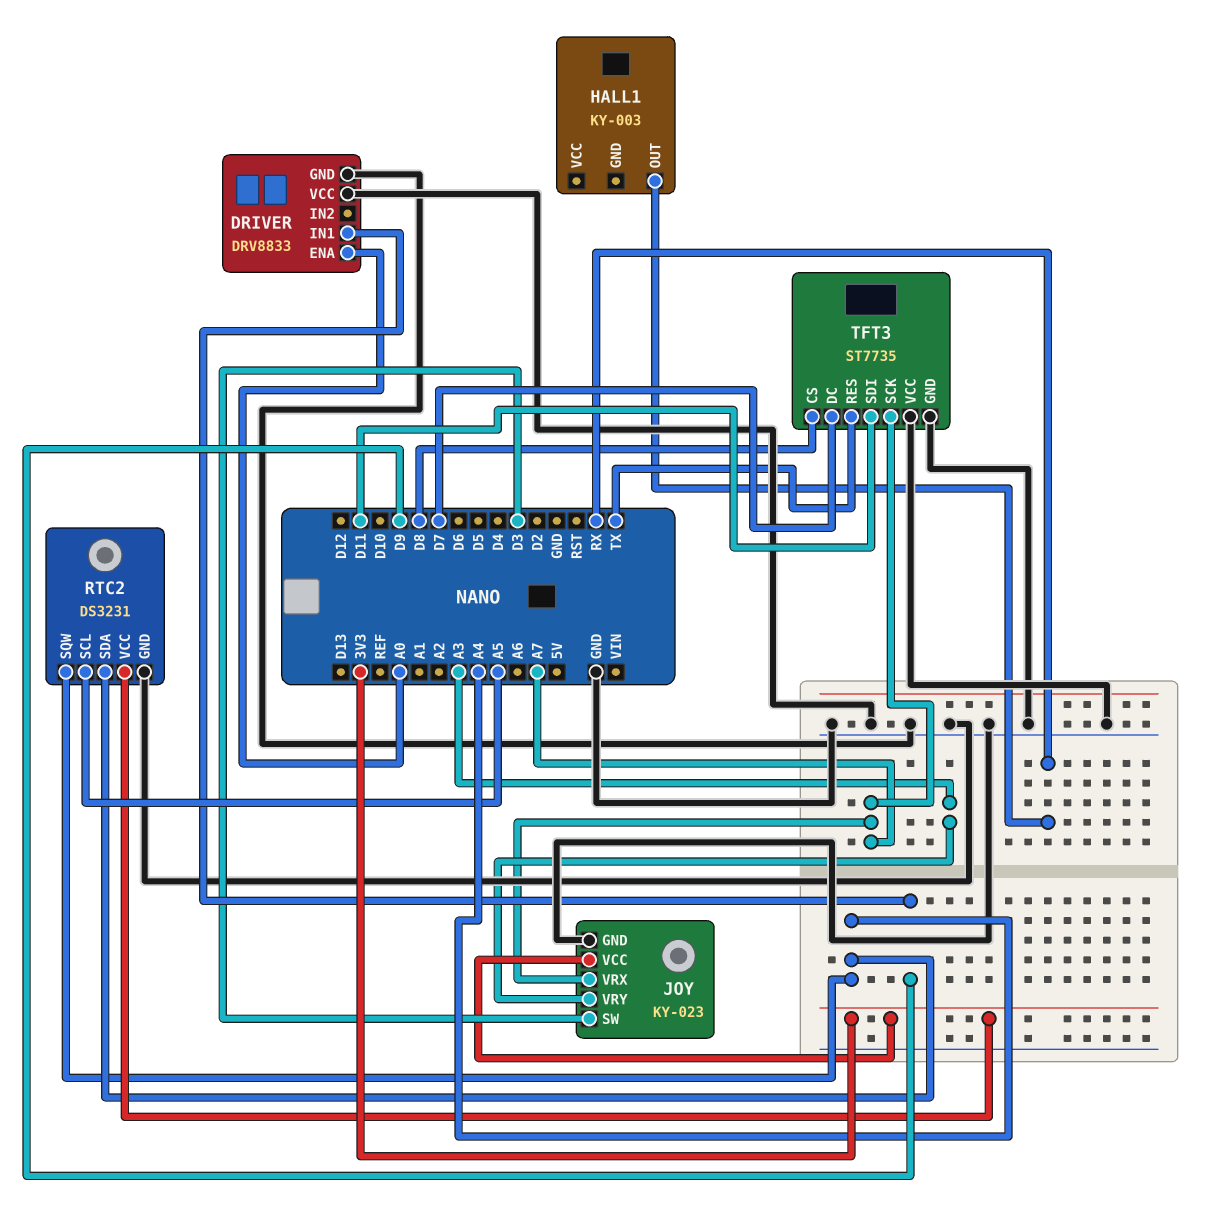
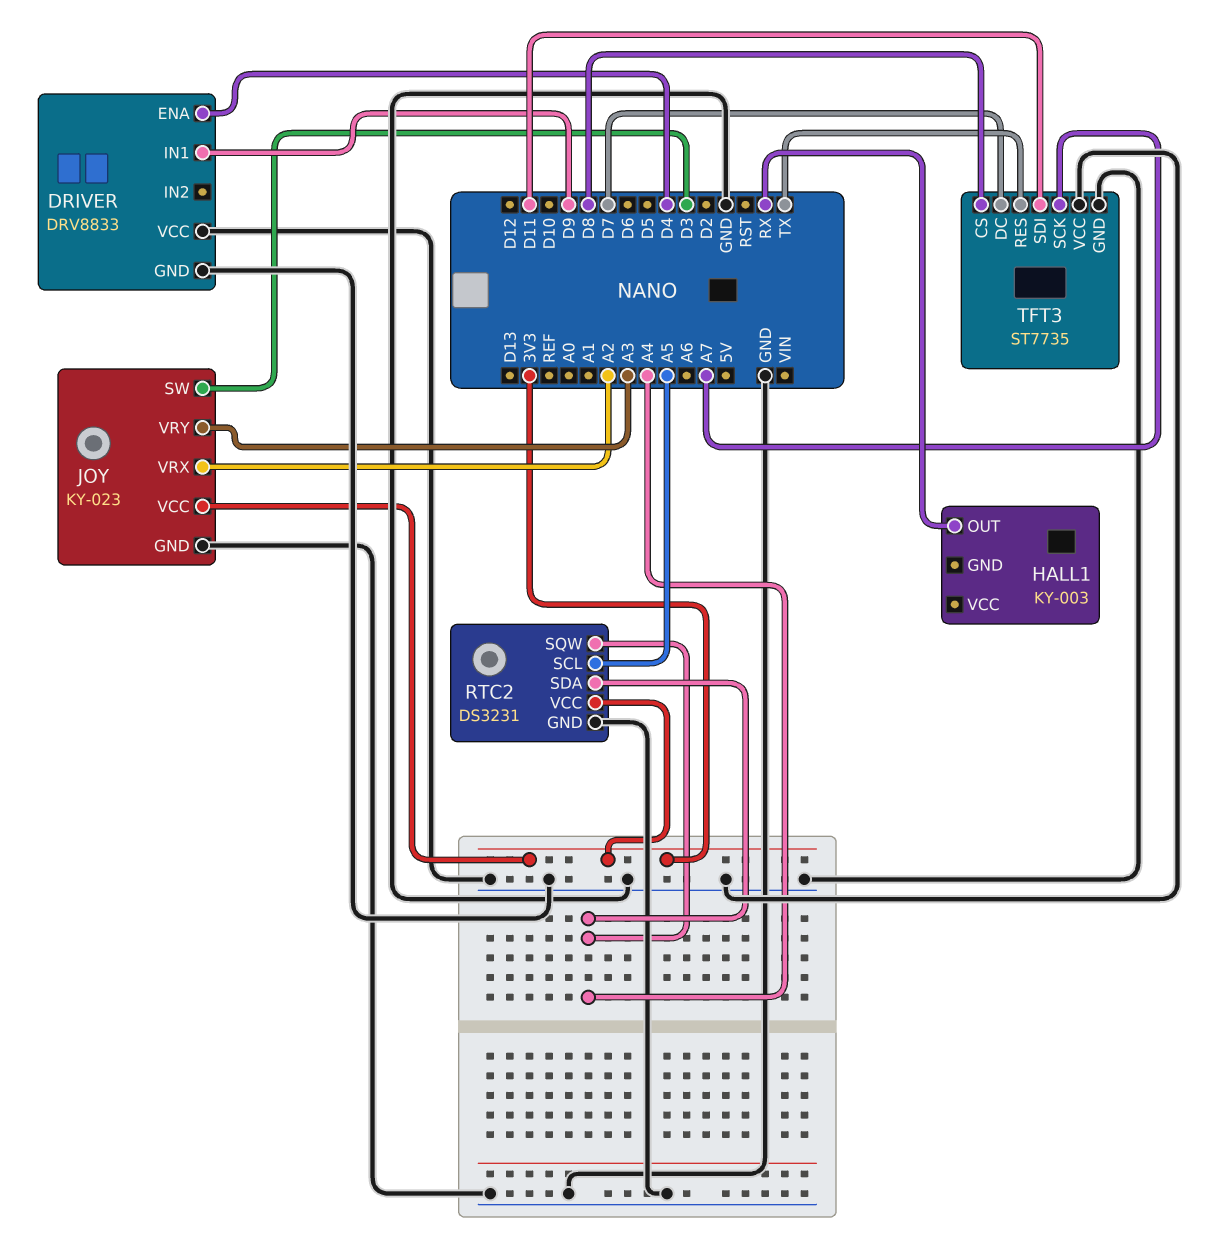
DRIVER pin ENA: A0 -> D4
JOY pin VRX: A7 -> A2

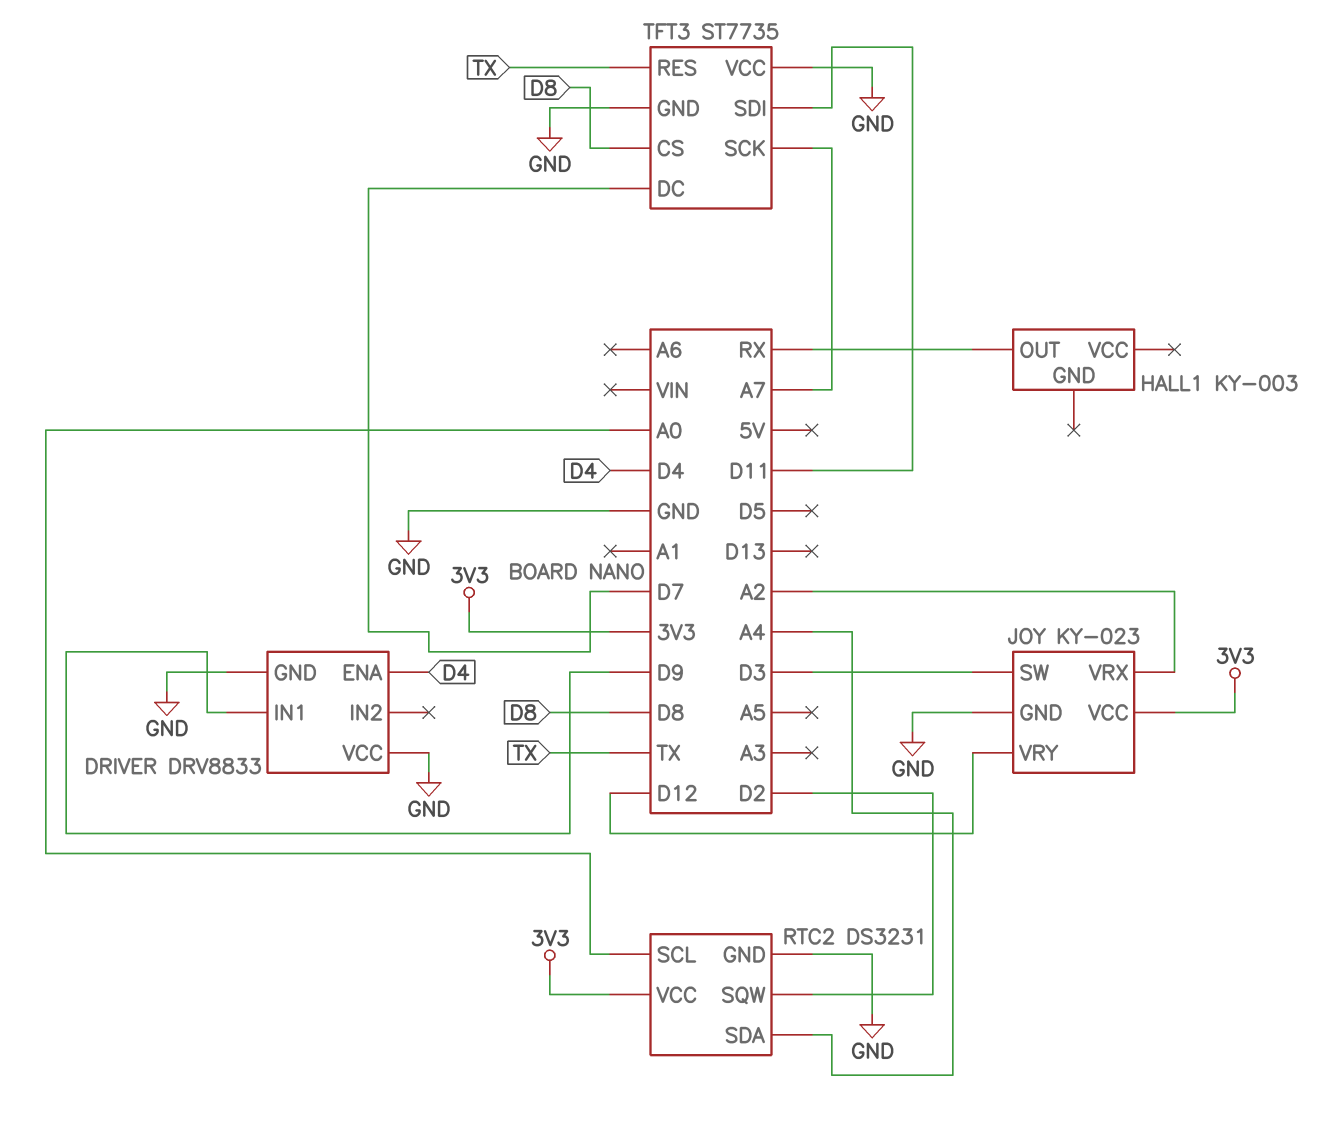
JOY pin VRY: A3 -> D12
RTC2 pin SCL: A5 -> A0
RTC2 pin SQW: A4 -> D2

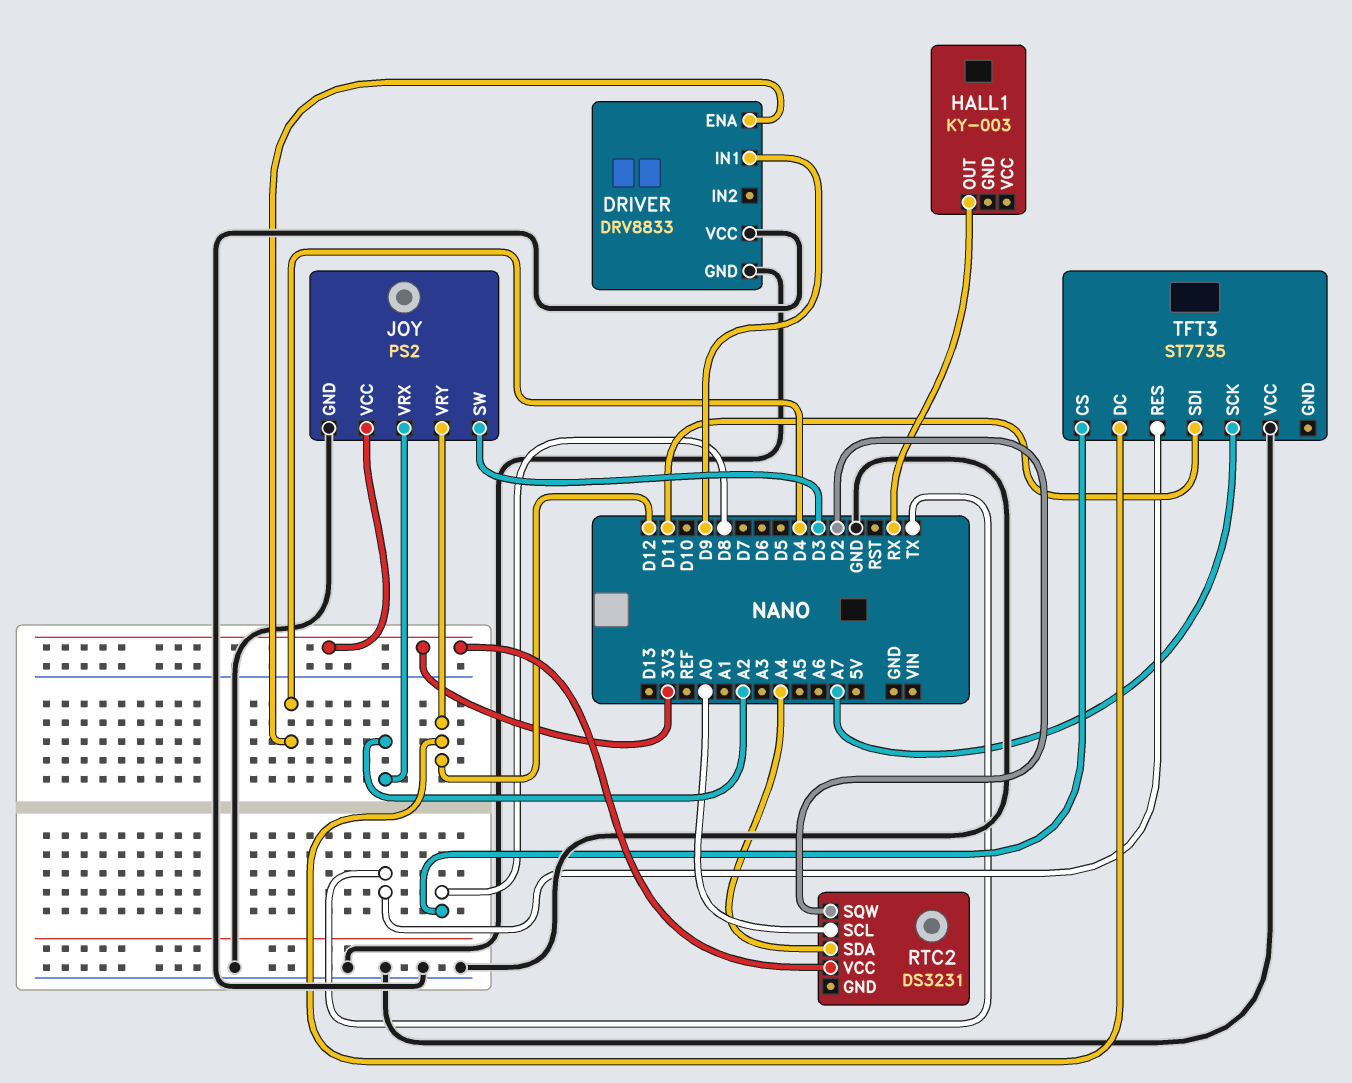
JOY: KY-023 -> PS2
RTC2 pin GND: GND -> none
TFT3 pin DC: D7 -> D12
TFT3 pin GND: GND -> none

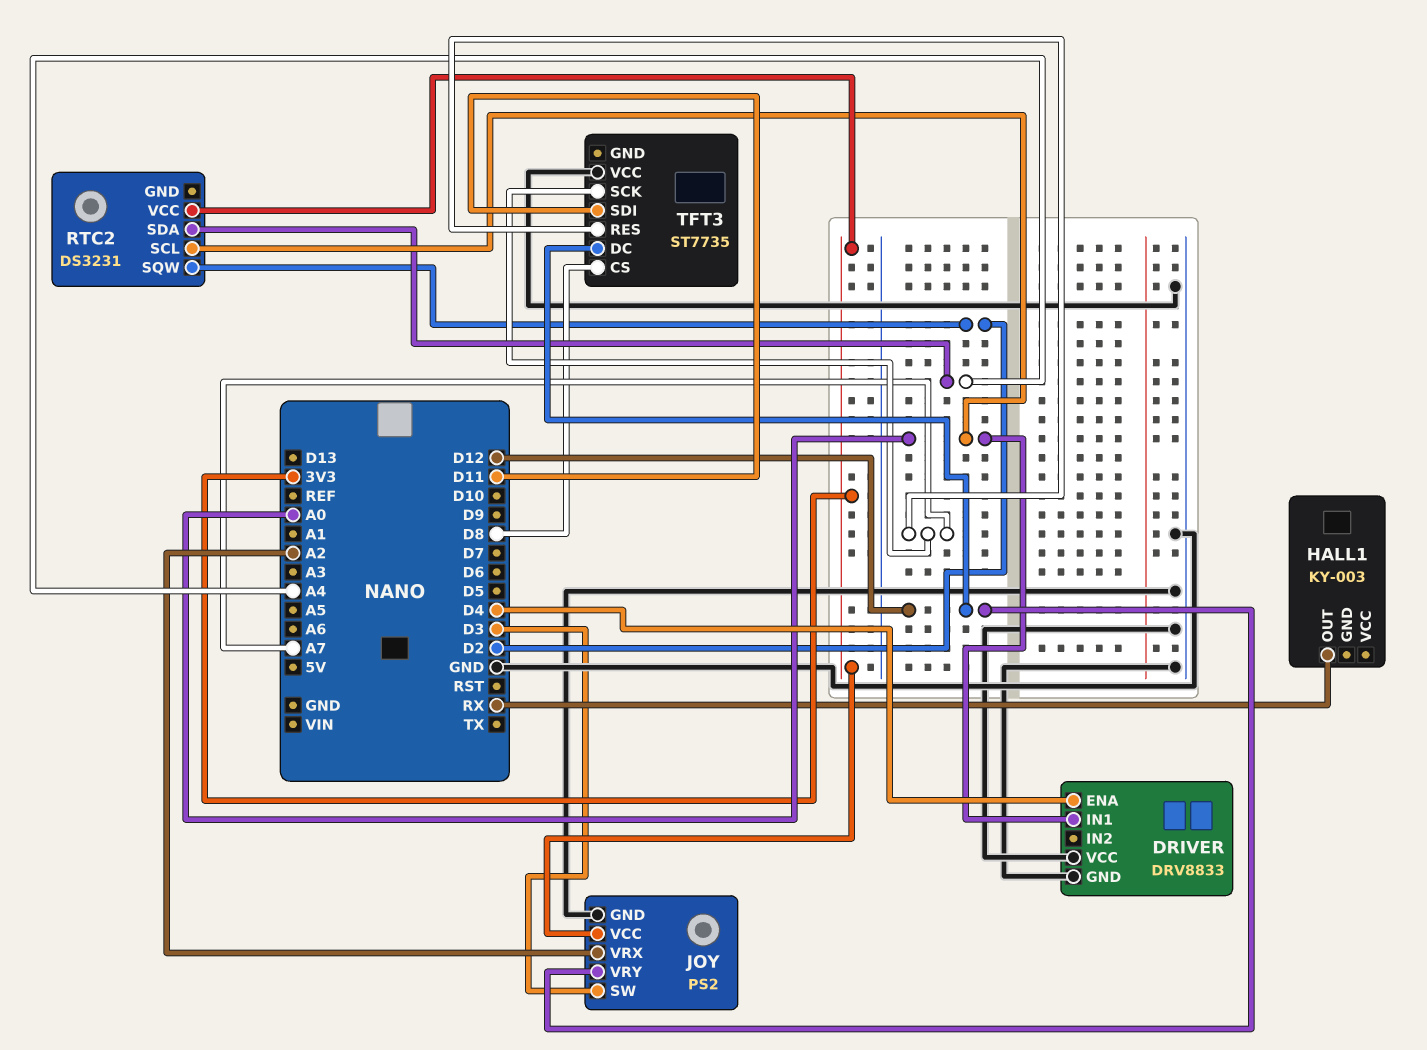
DRIVER pin IN1: D9 -> A0
TFT3 pin RES: TX -> A7

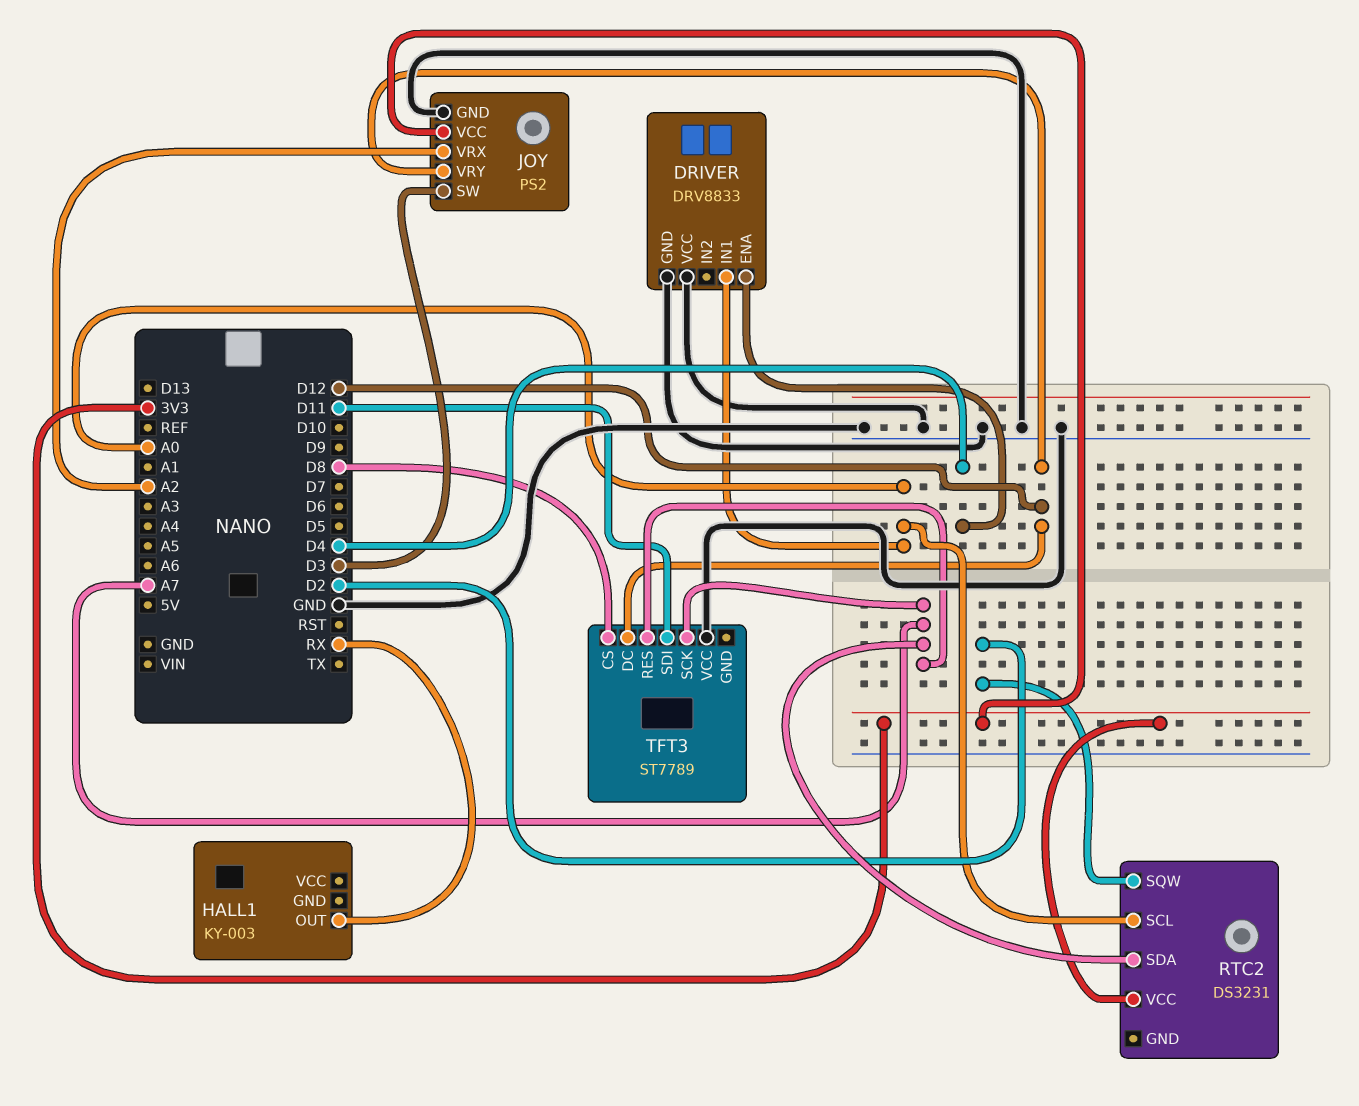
RTC2 pin SDA: A4 -> A7
TFT3: ST7735 -> ST7789

